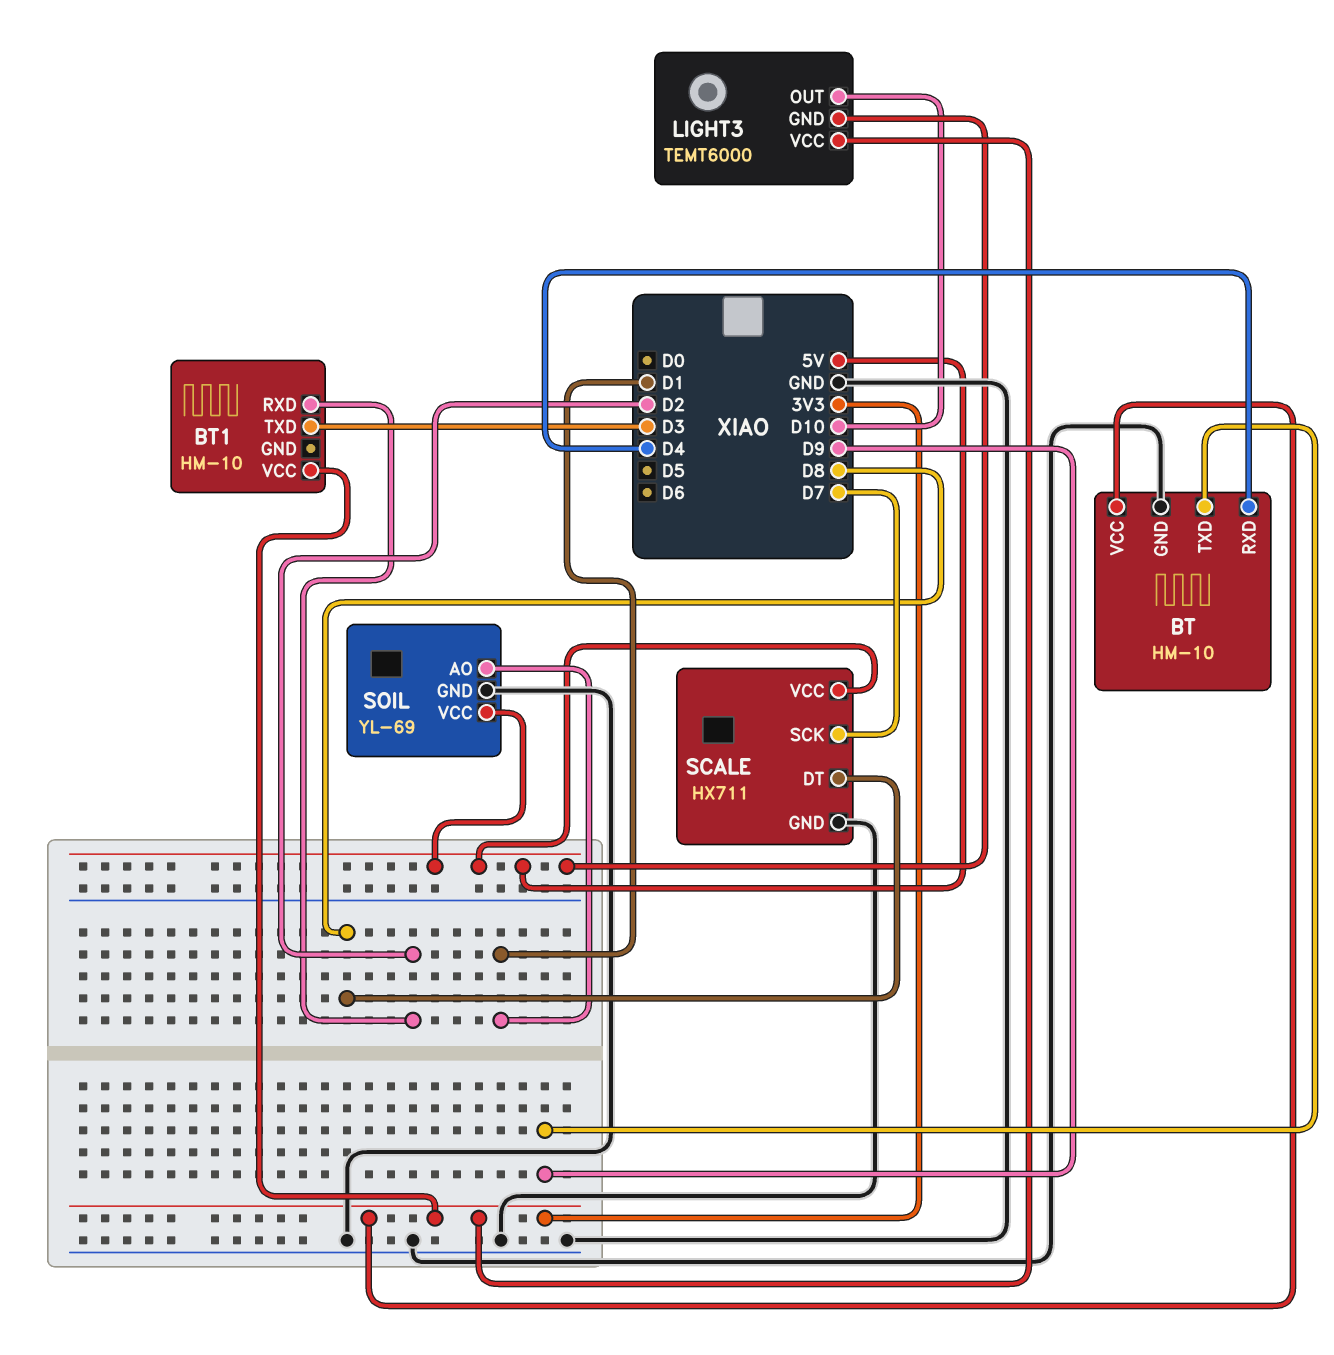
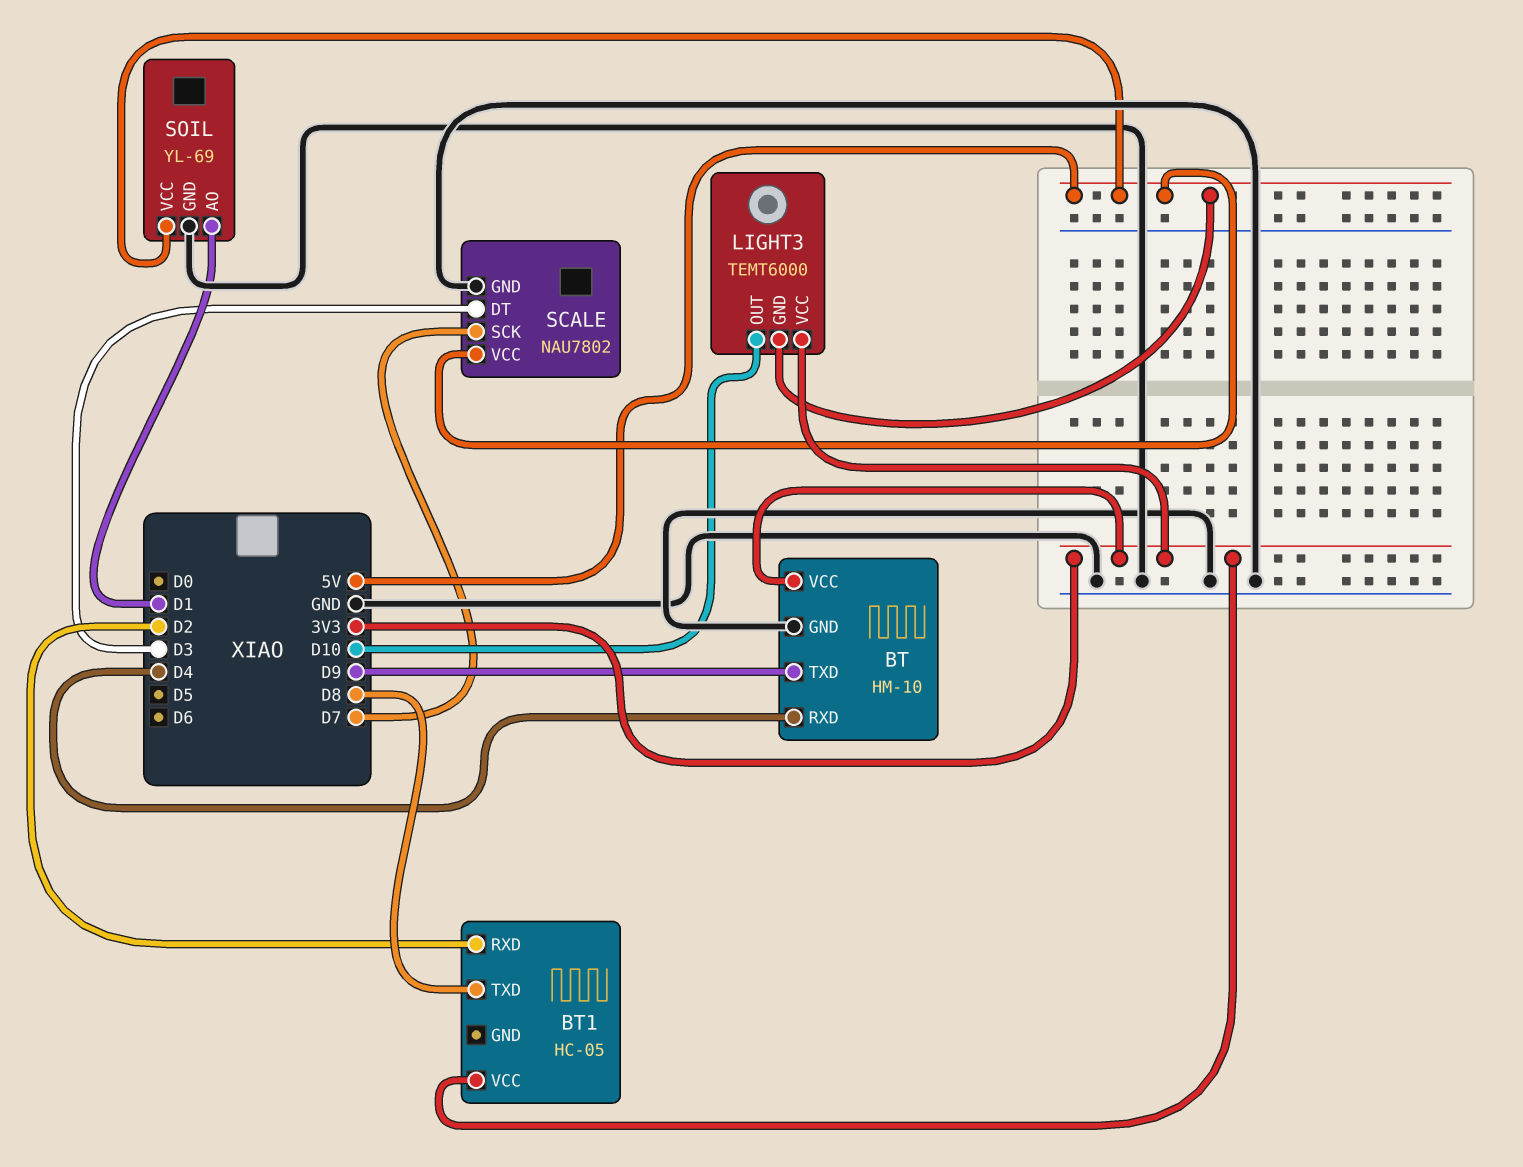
BT1: HM-10 -> HC-05
BT1 pin TXD: D3 -> D8
SCALE: HX711 -> NAU7802
SCALE pin DT: D8 -> D3

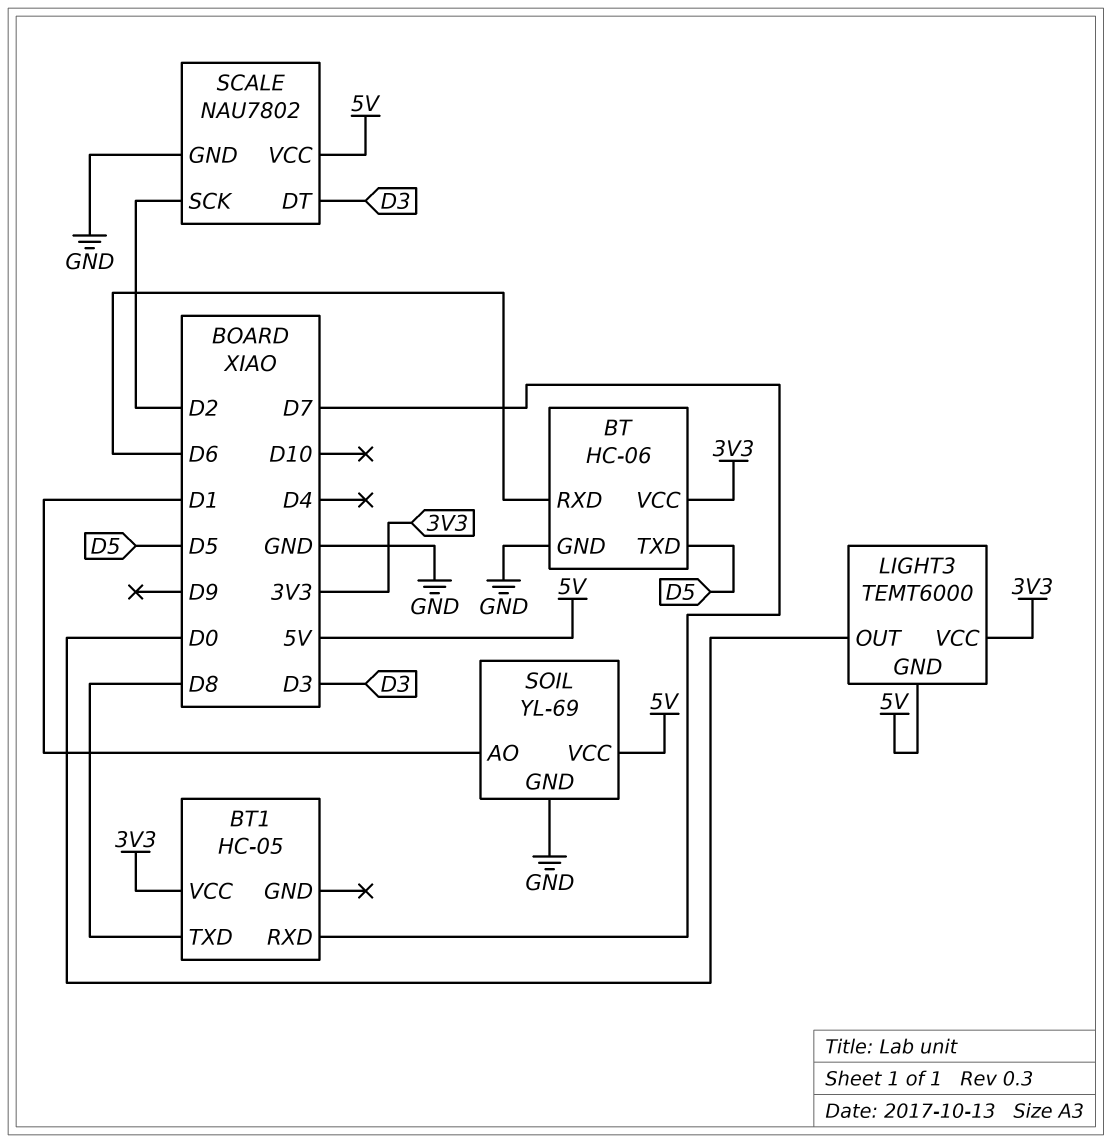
BT: HM-10 -> HC-06
BT pin RXD: D4 -> D6
BT pin TXD: D9 -> D5
BT1 pin RXD: D2 -> D7
LIGHT3 pin OUT: D10 -> D0
SCALE pin SCK: D7 -> D2

